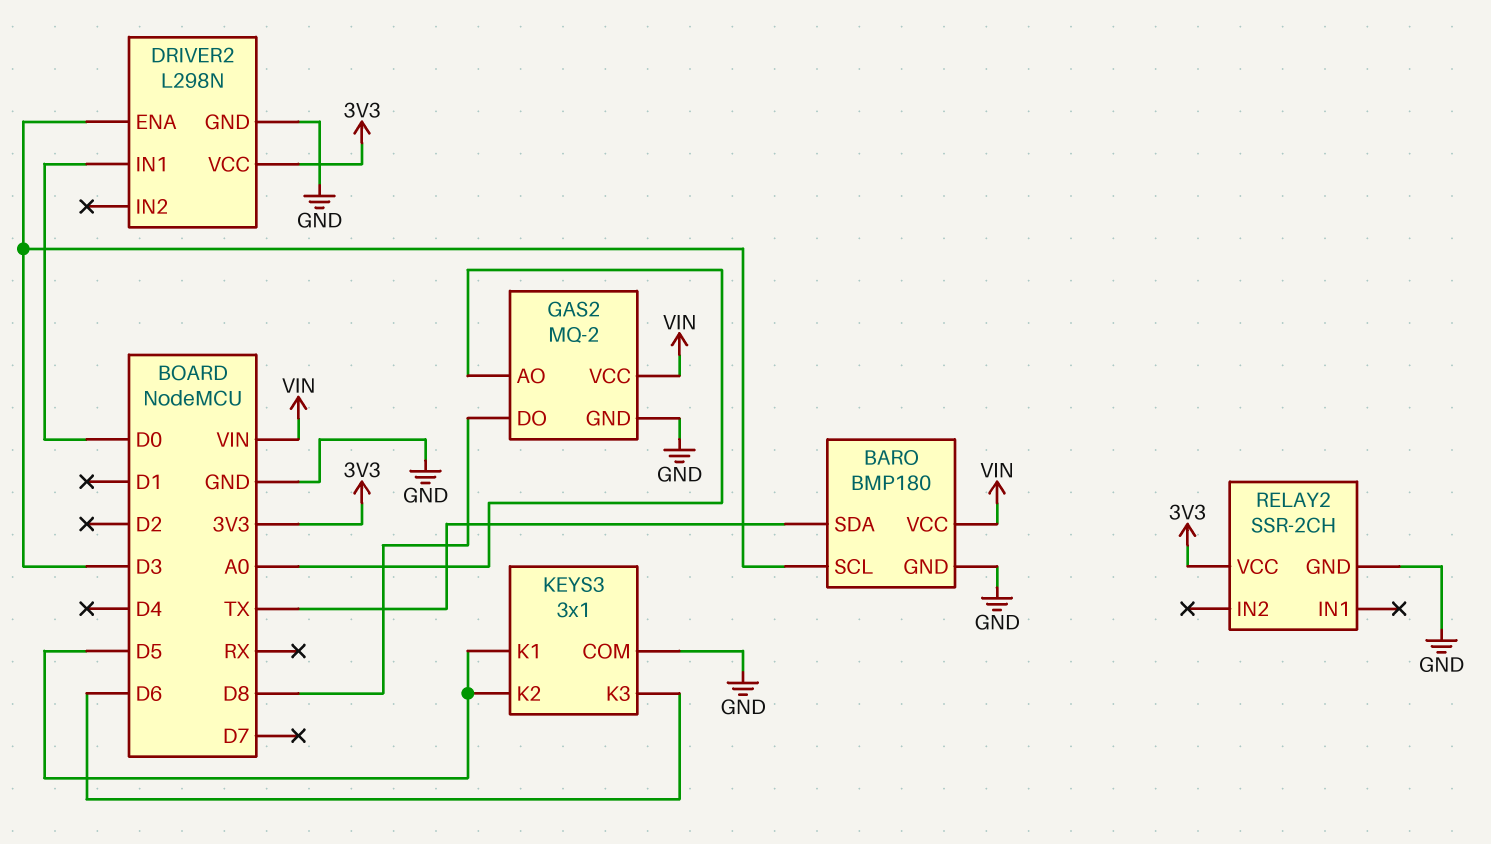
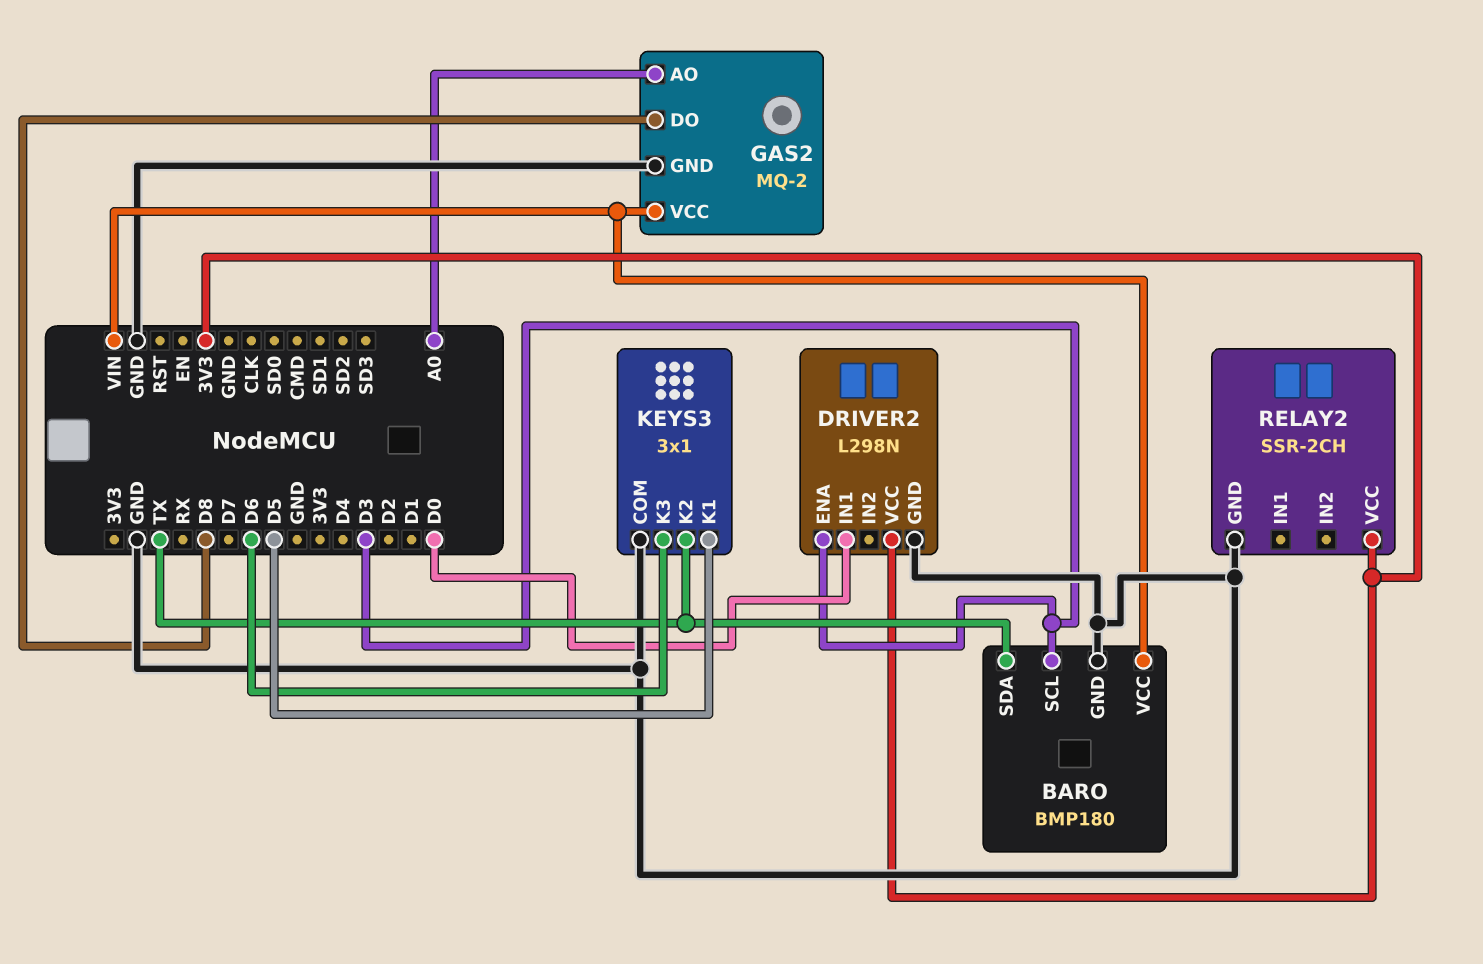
KEYS3 pin K2: D5 -> TX

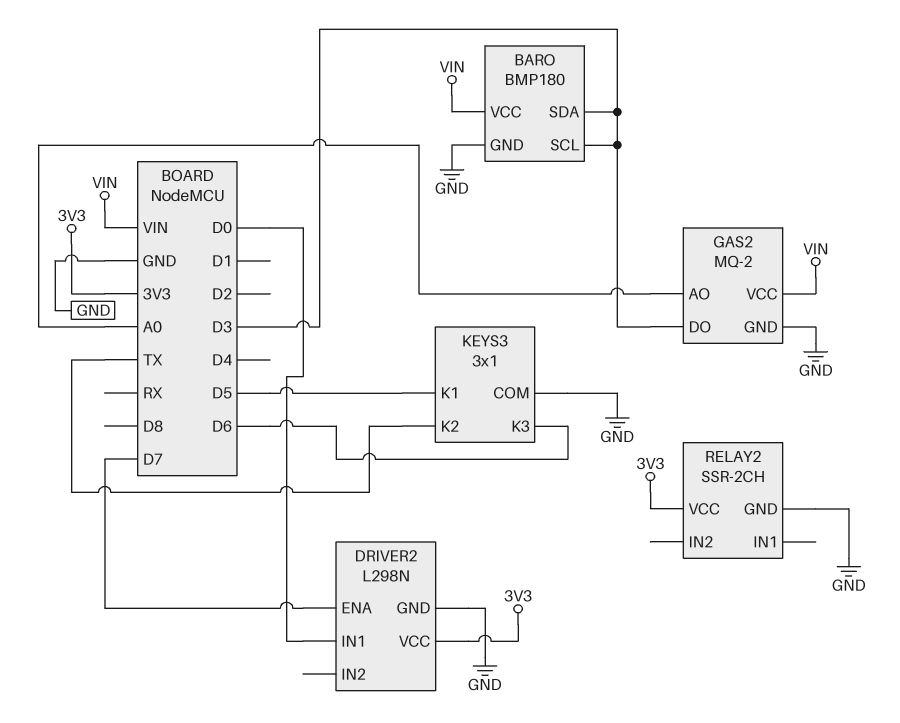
BARO pin SDA: TX -> D3
DRIVER2 pin ENA: D3 -> D7
GAS2 pin DO: D8 -> D3

